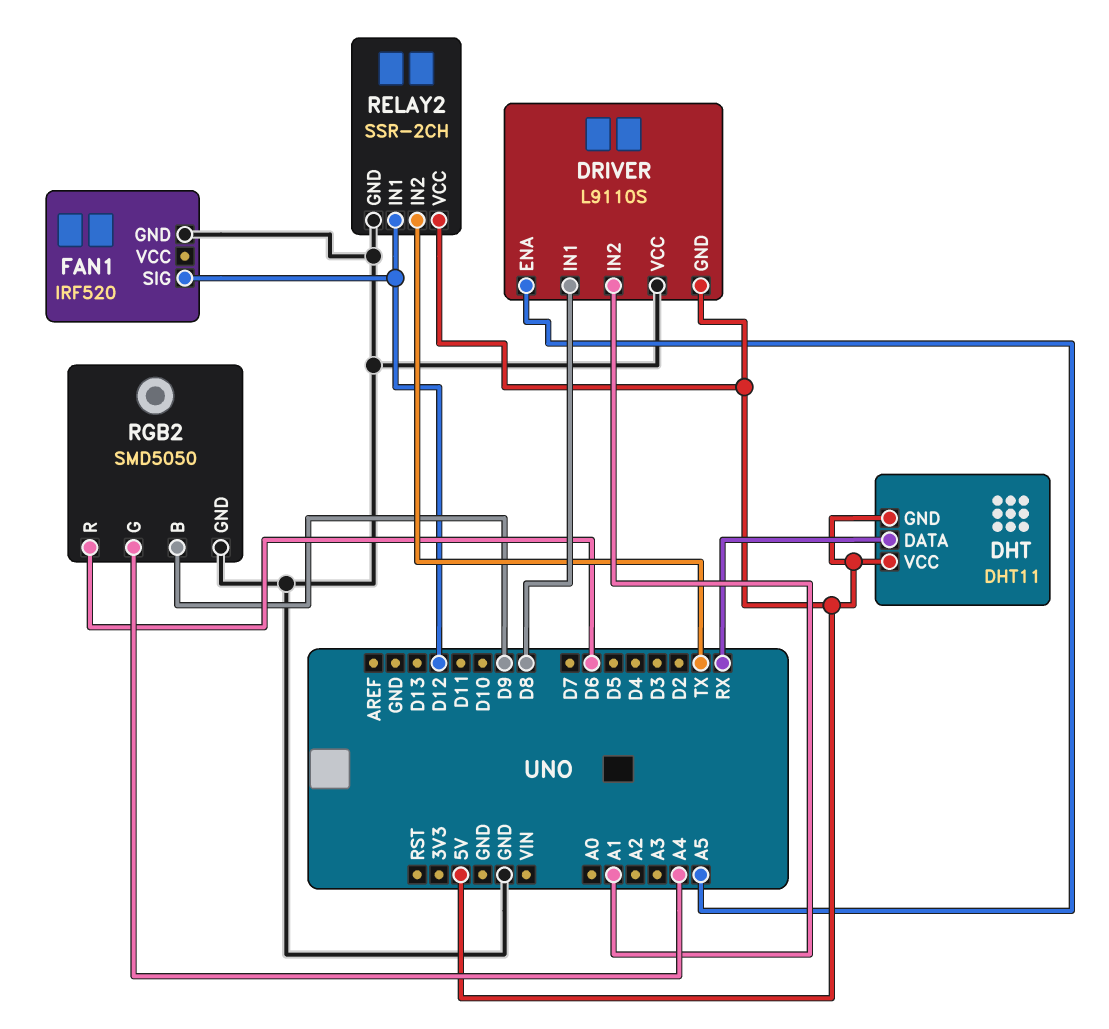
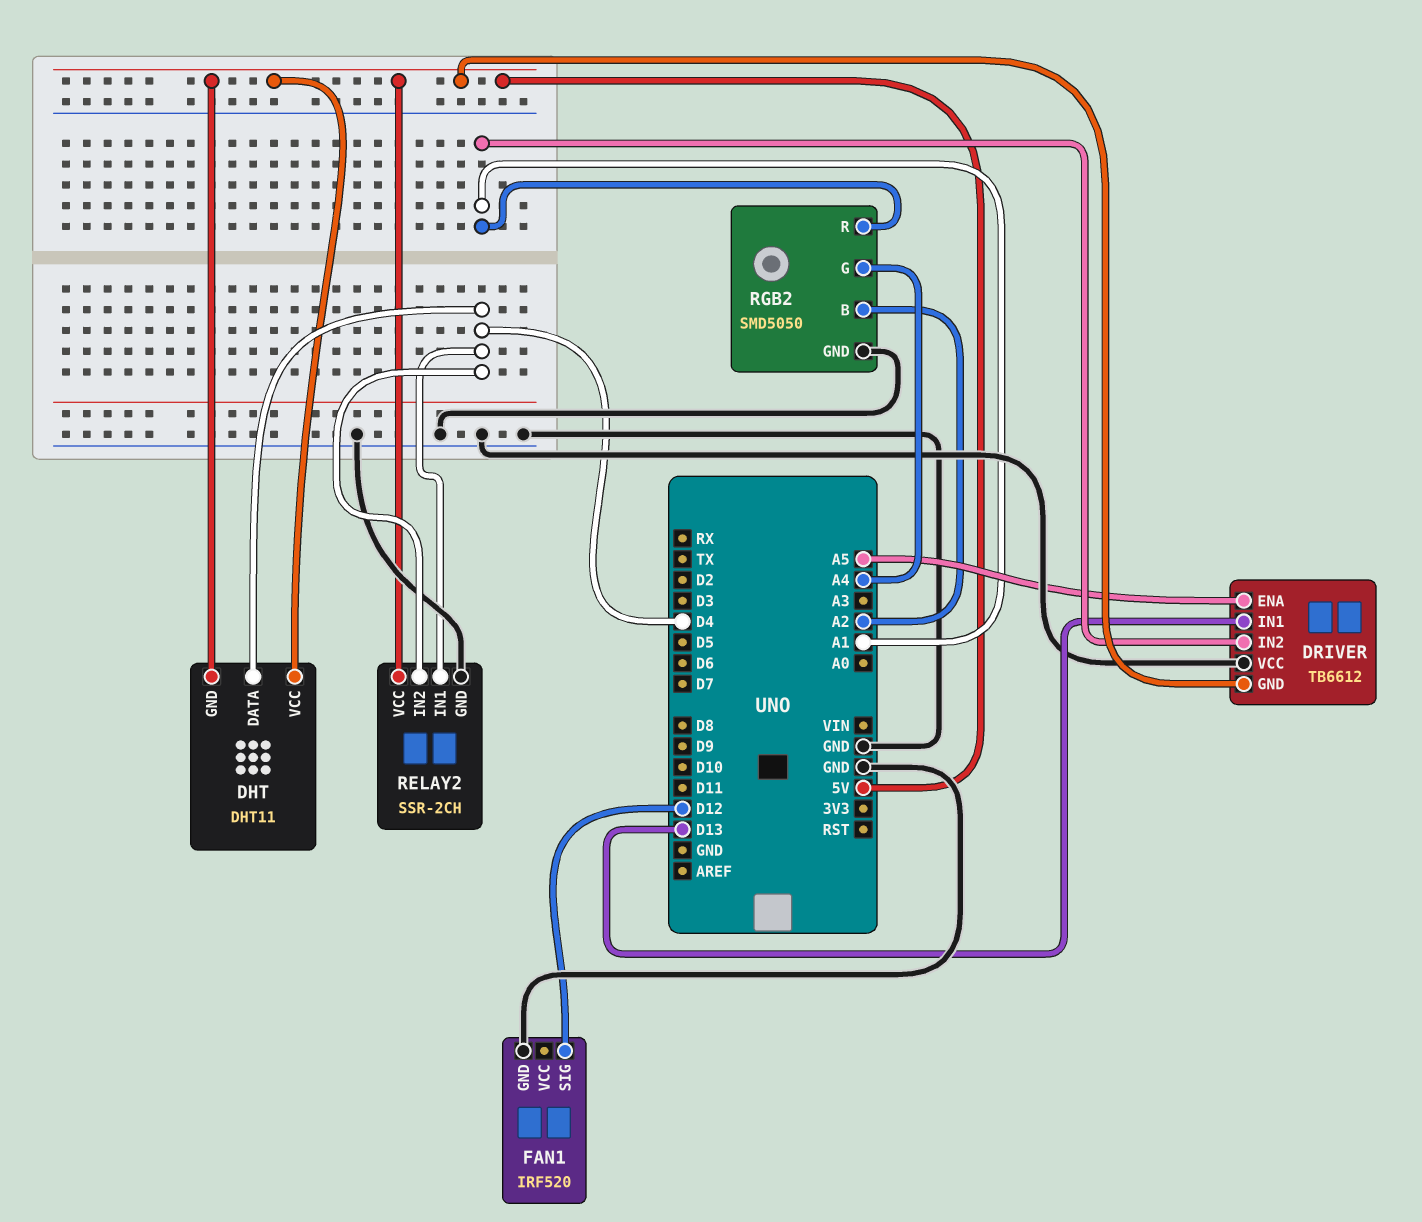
DHT pin DATA: RX -> D4
DRIVER: L9110S -> TB6612
DRIVER pin IN1: D8 -> D13
RELAY2 pin IN1: D12 -> D4
RELAY2 pin IN2: TX -> D4
RGB2 pin B: D9 -> A2
RGB2 pin R: D6 -> A1

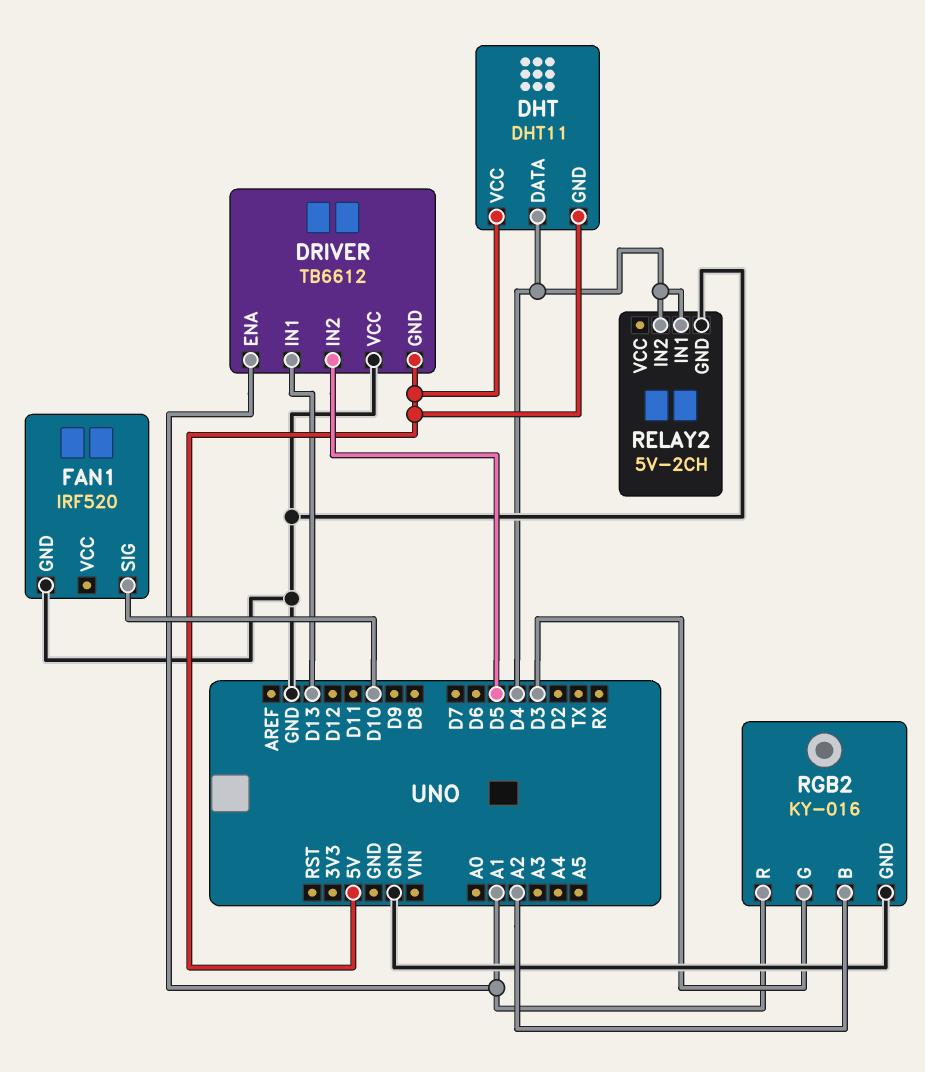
DRIVER pin ENA: A5 -> A1
DRIVER pin IN2: A1 -> D5
FAN1 pin SIG: D12 -> D10
RELAY2: SSR-2CH -> 5V-2CH
RELAY2 pin VCC: 5V -> none
RGB2: SMD5050 -> KY-016
RGB2 pin G: A4 -> D3

